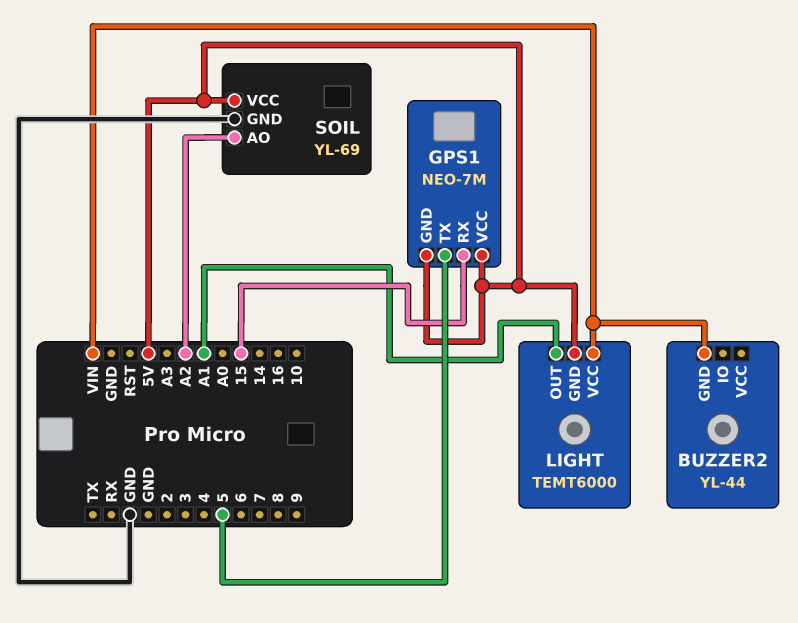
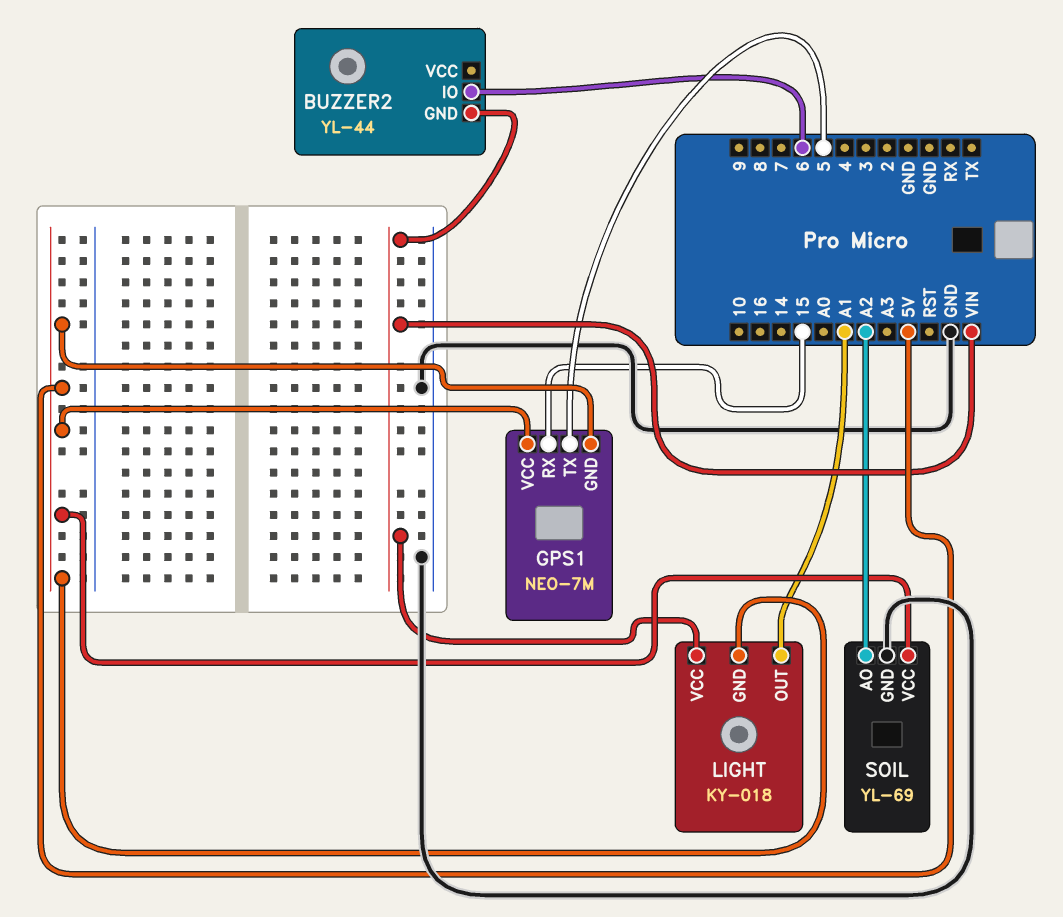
BUZZER2 pin IO: none -> 6
LIGHT: TEMT6000 -> KY-018

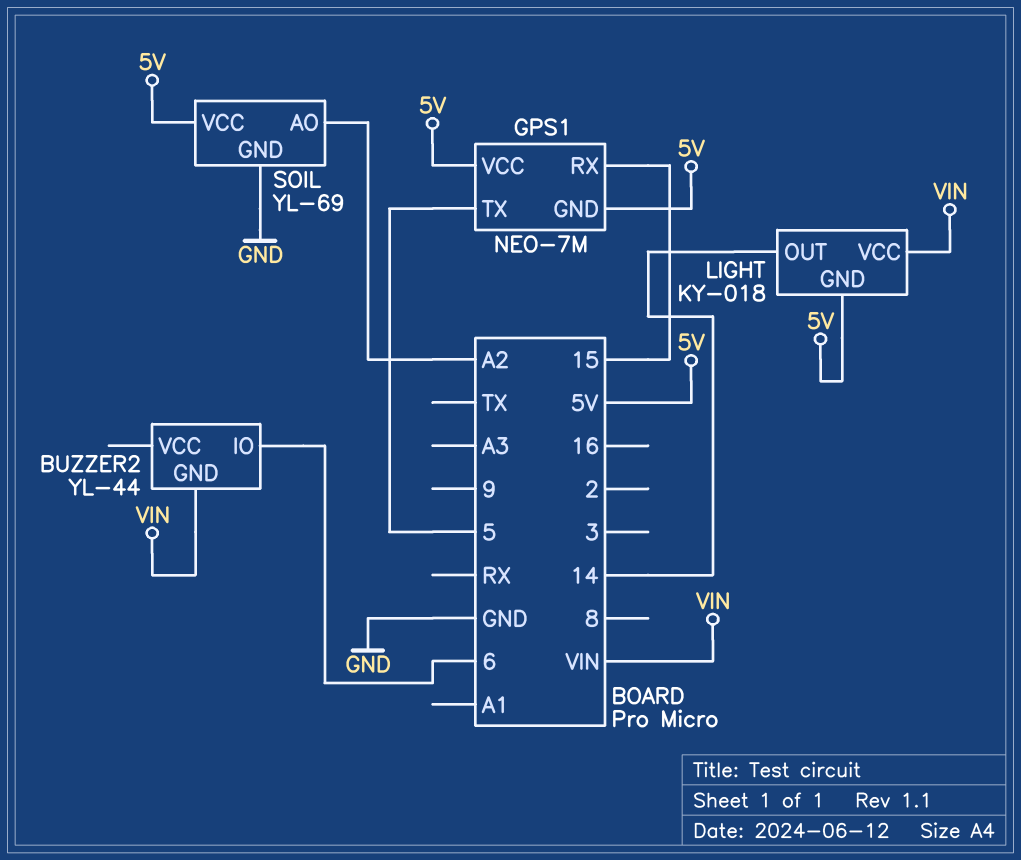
LIGHT pin OUT: A1 -> 14

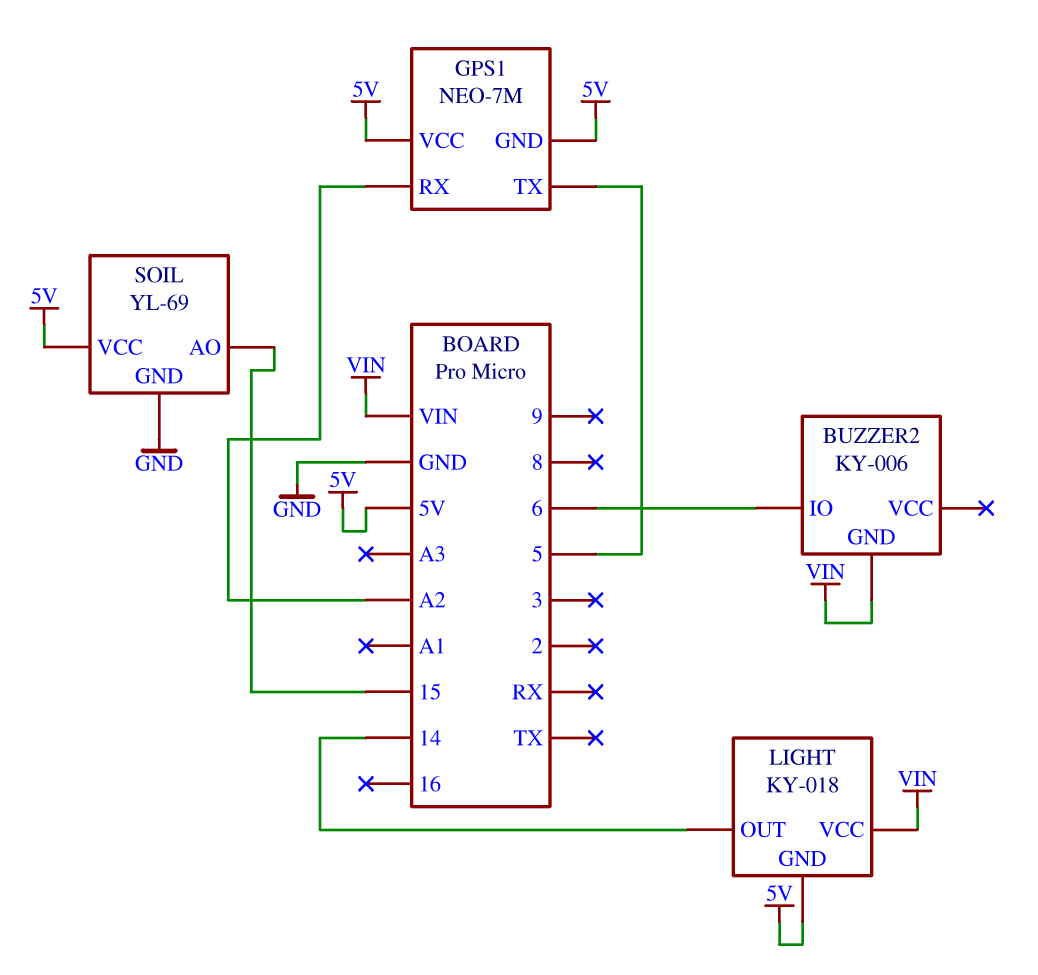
BUZZER2: YL-44 -> KY-006
GPS1 pin RX: 15 -> A2
SOIL pin AO: A2 -> 15

